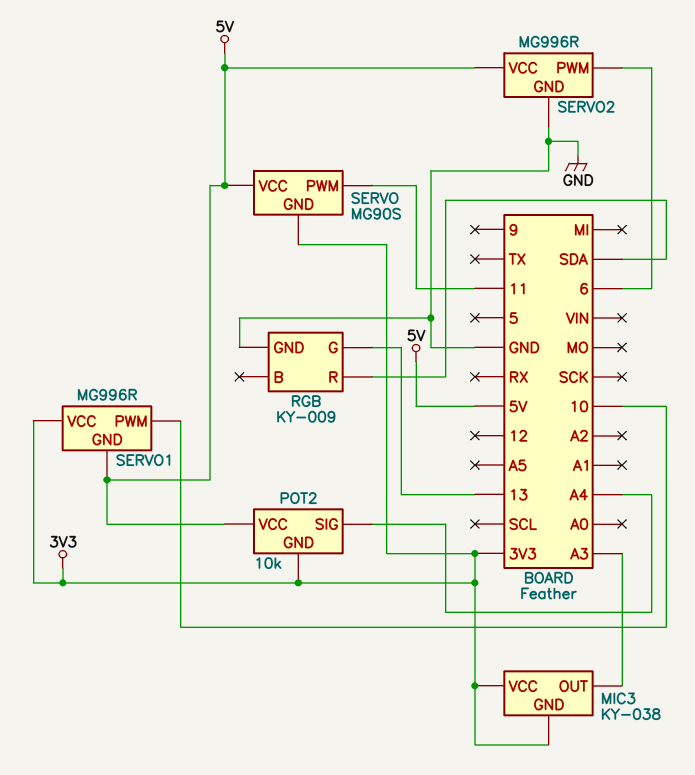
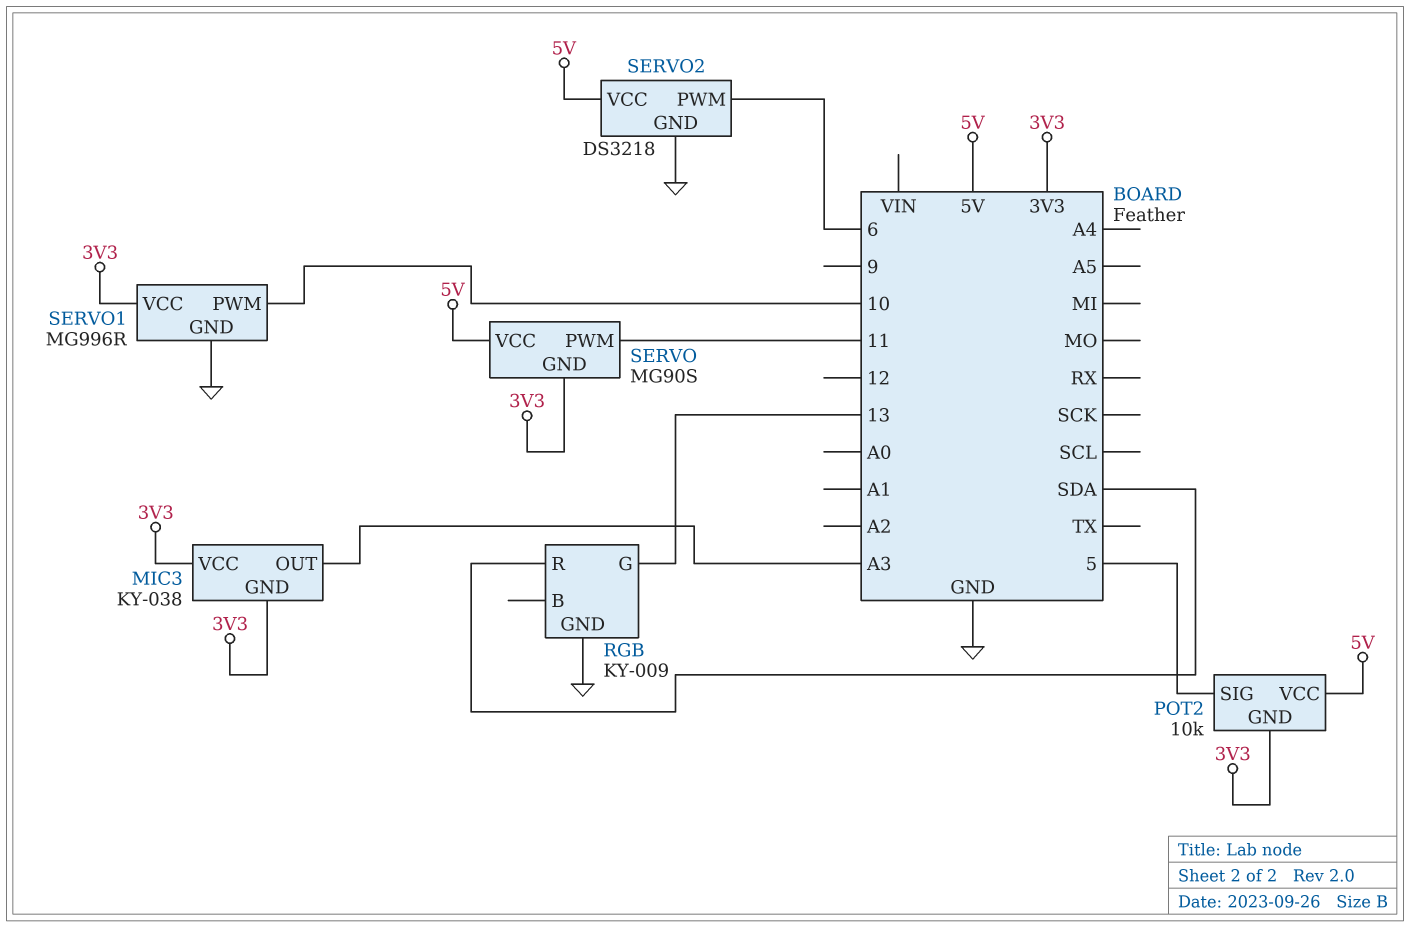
POT2 pin SIG: A4 -> 5
SERVO1 pin GND: 5V -> GND
SERVO2: MG996R -> DS3218

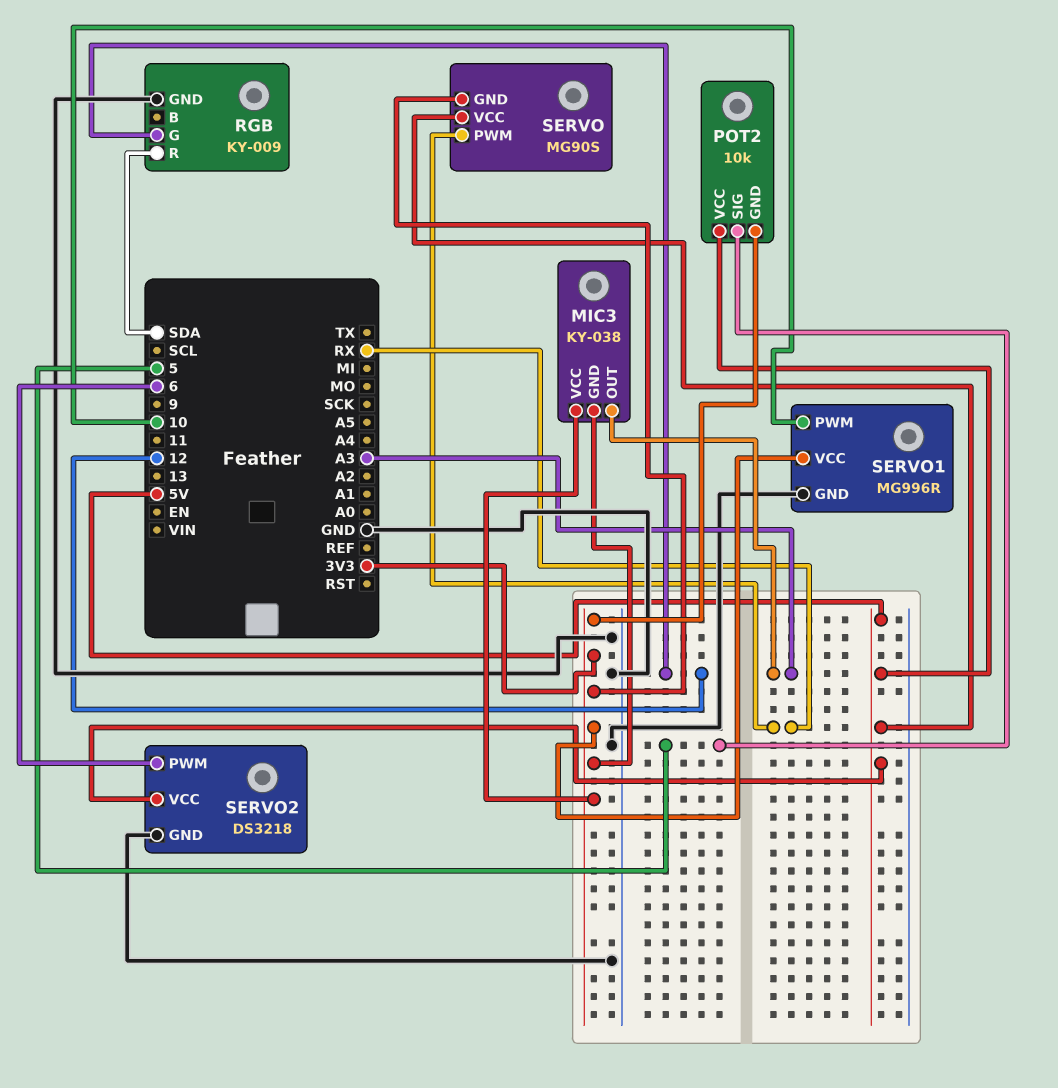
RGB pin G: 13 -> 12
SERVO pin PWM: 11 -> RX

